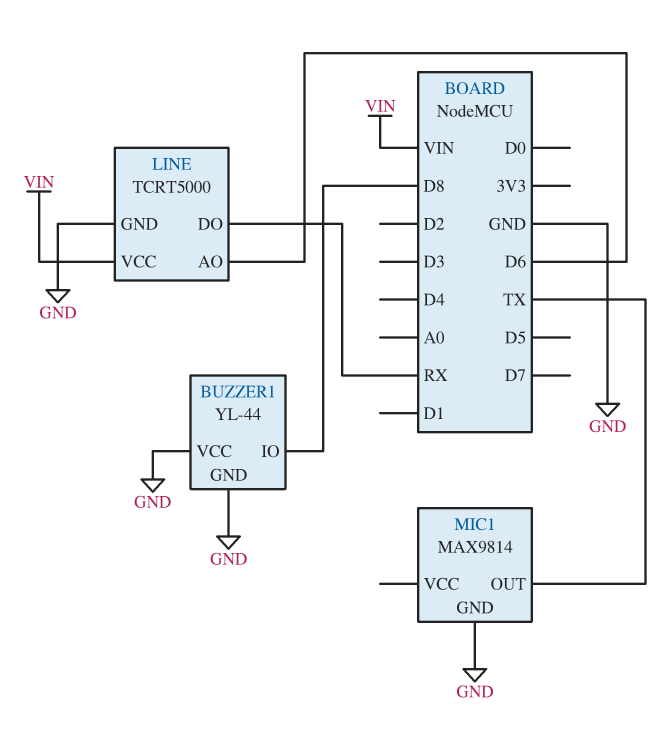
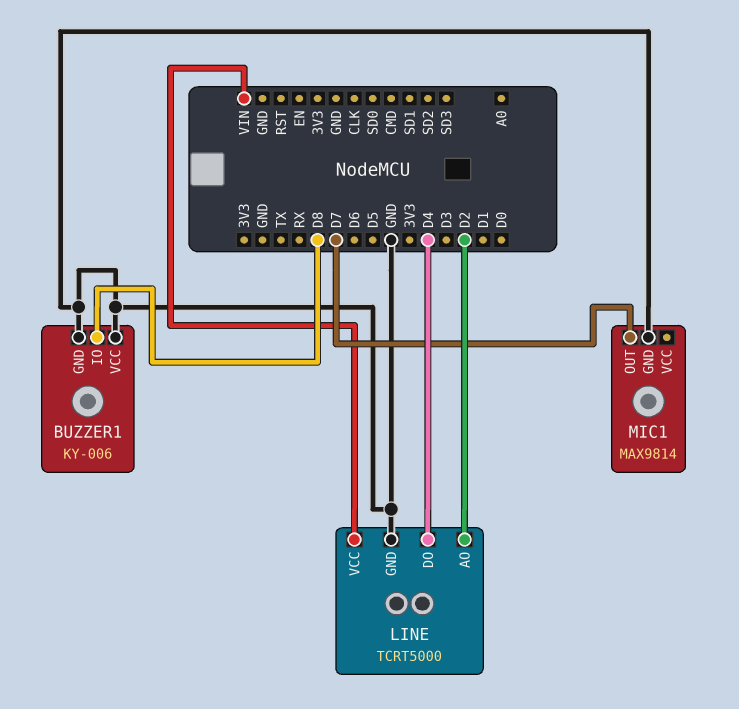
BUZZER1: YL-44 -> KY-006
LINE pin AO: D6 -> D2
LINE pin DO: RX -> D4
MIC1 pin OUT: TX -> D7

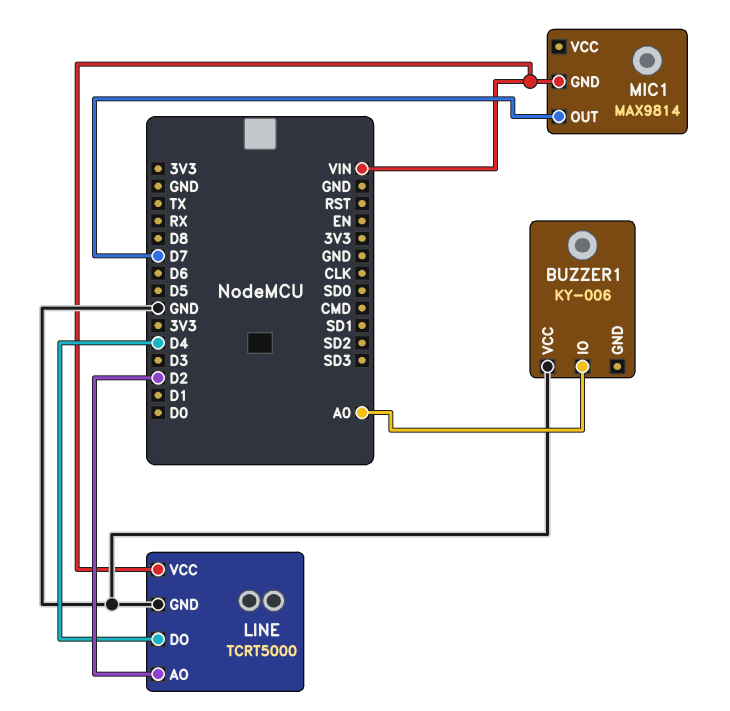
BUZZER1 pin GND: GND -> none
BUZZER1 pin IO: D8 -> A0
MIC1 pin GND: GND -> VIN

